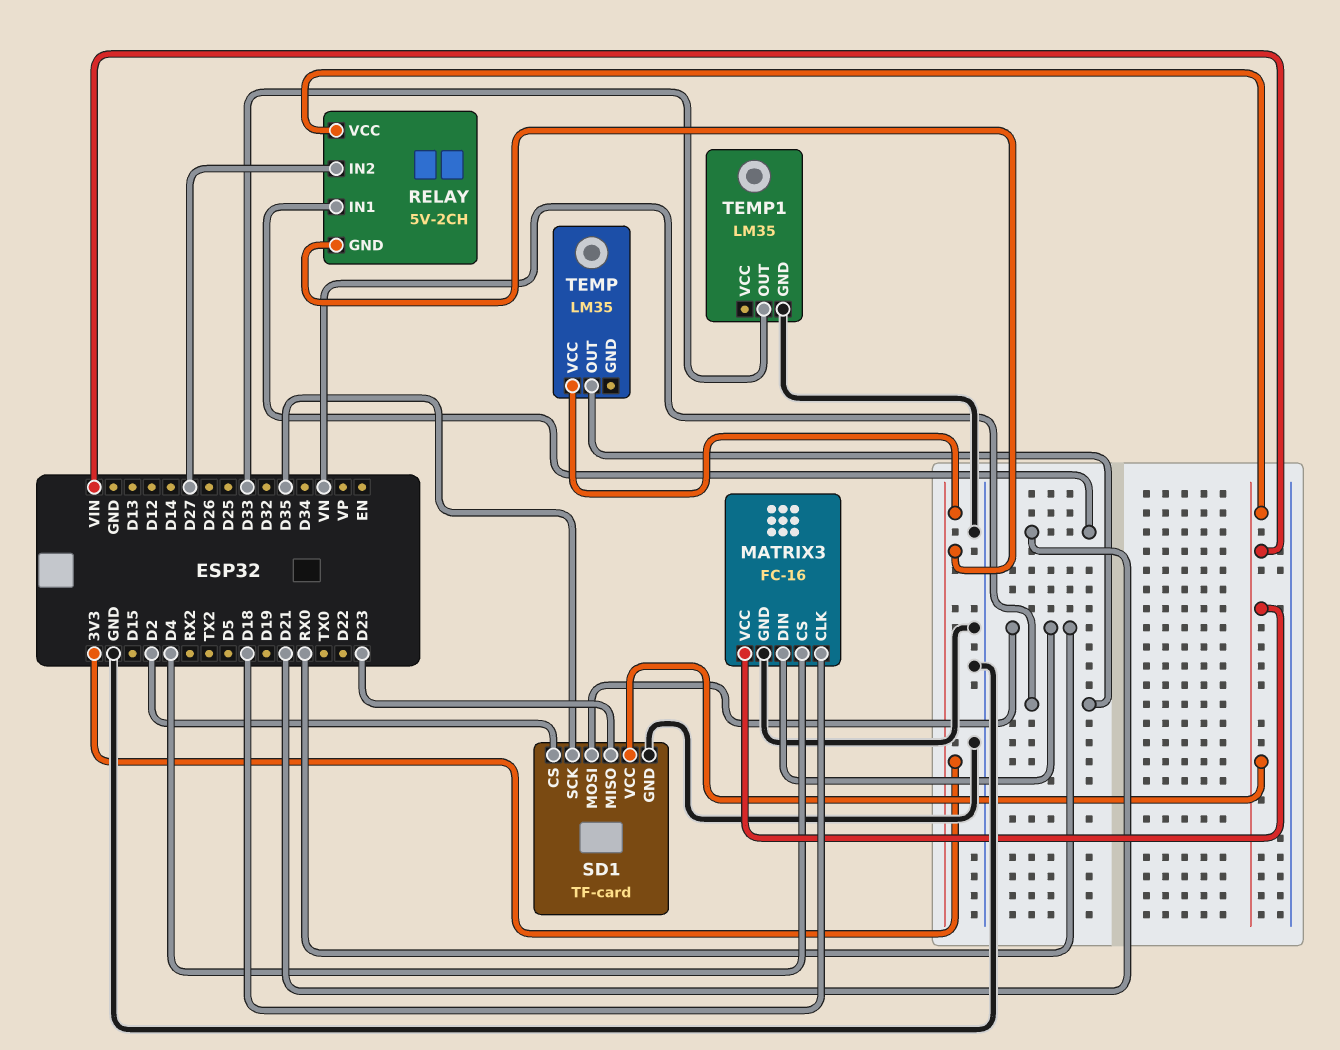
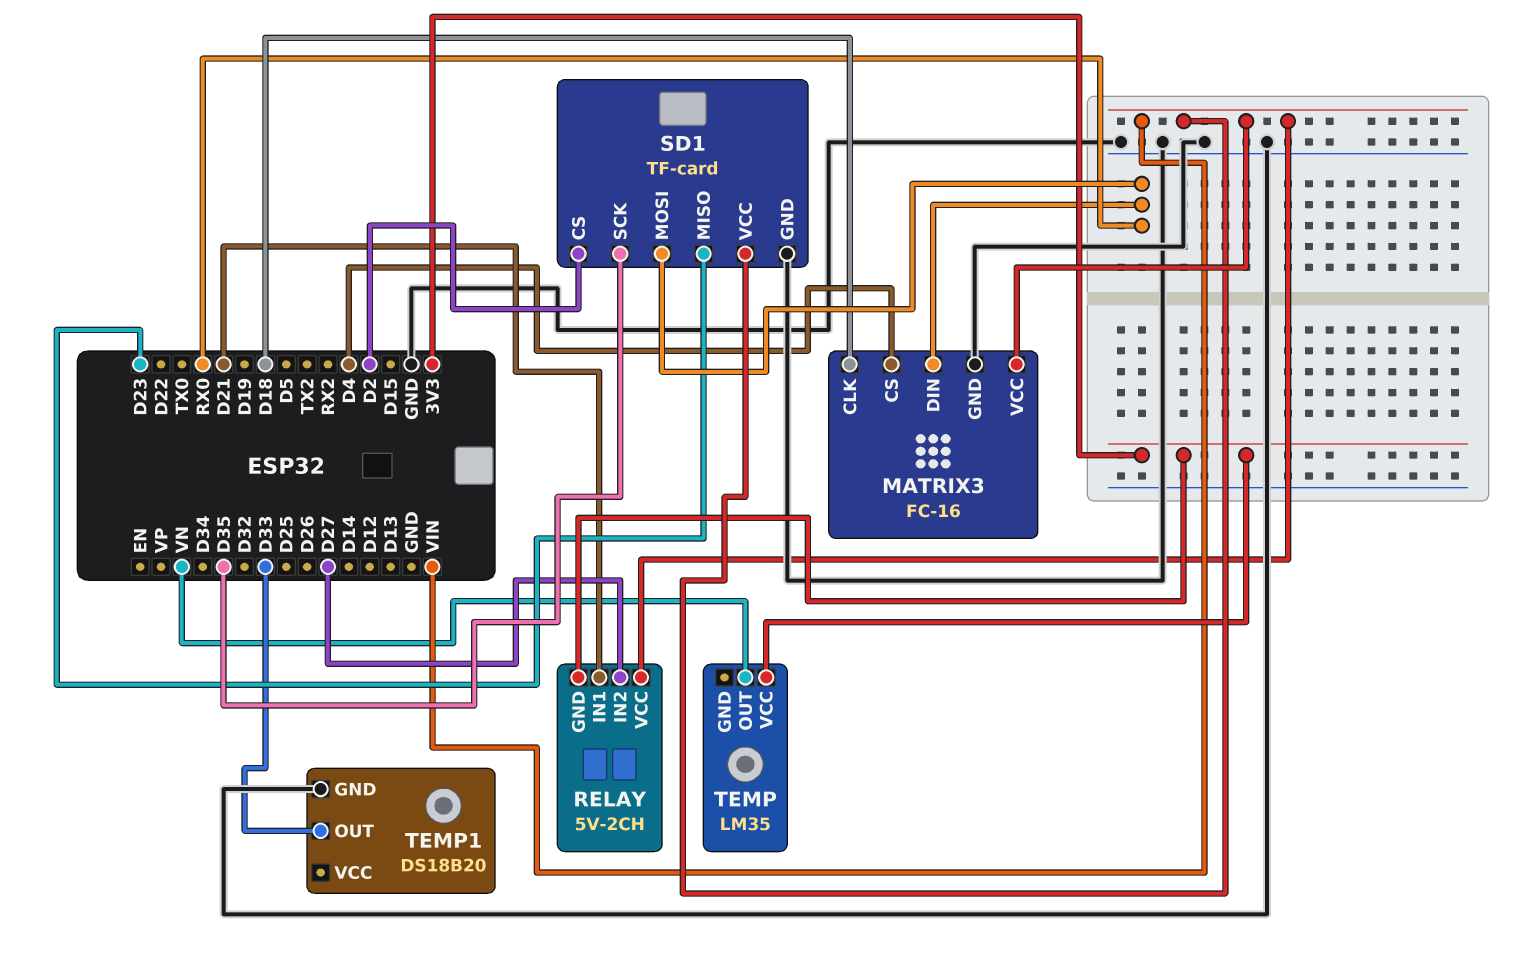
TEMP1: LM35 -> DS18B20

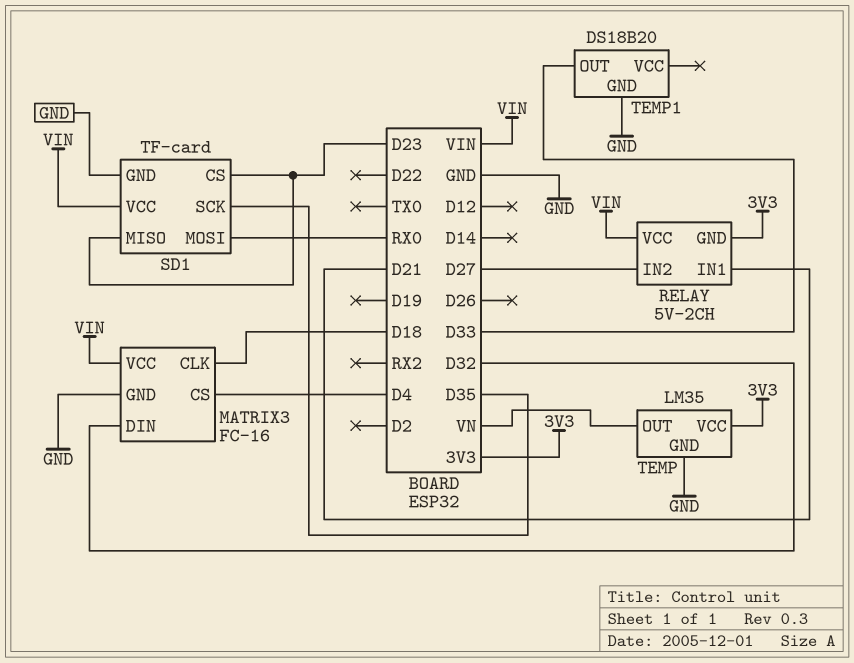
MATRIX3 pin DIN: RX0 -> D32
SD1 pin CS: D2 -> D23
TEMP pin GND: none -> GND

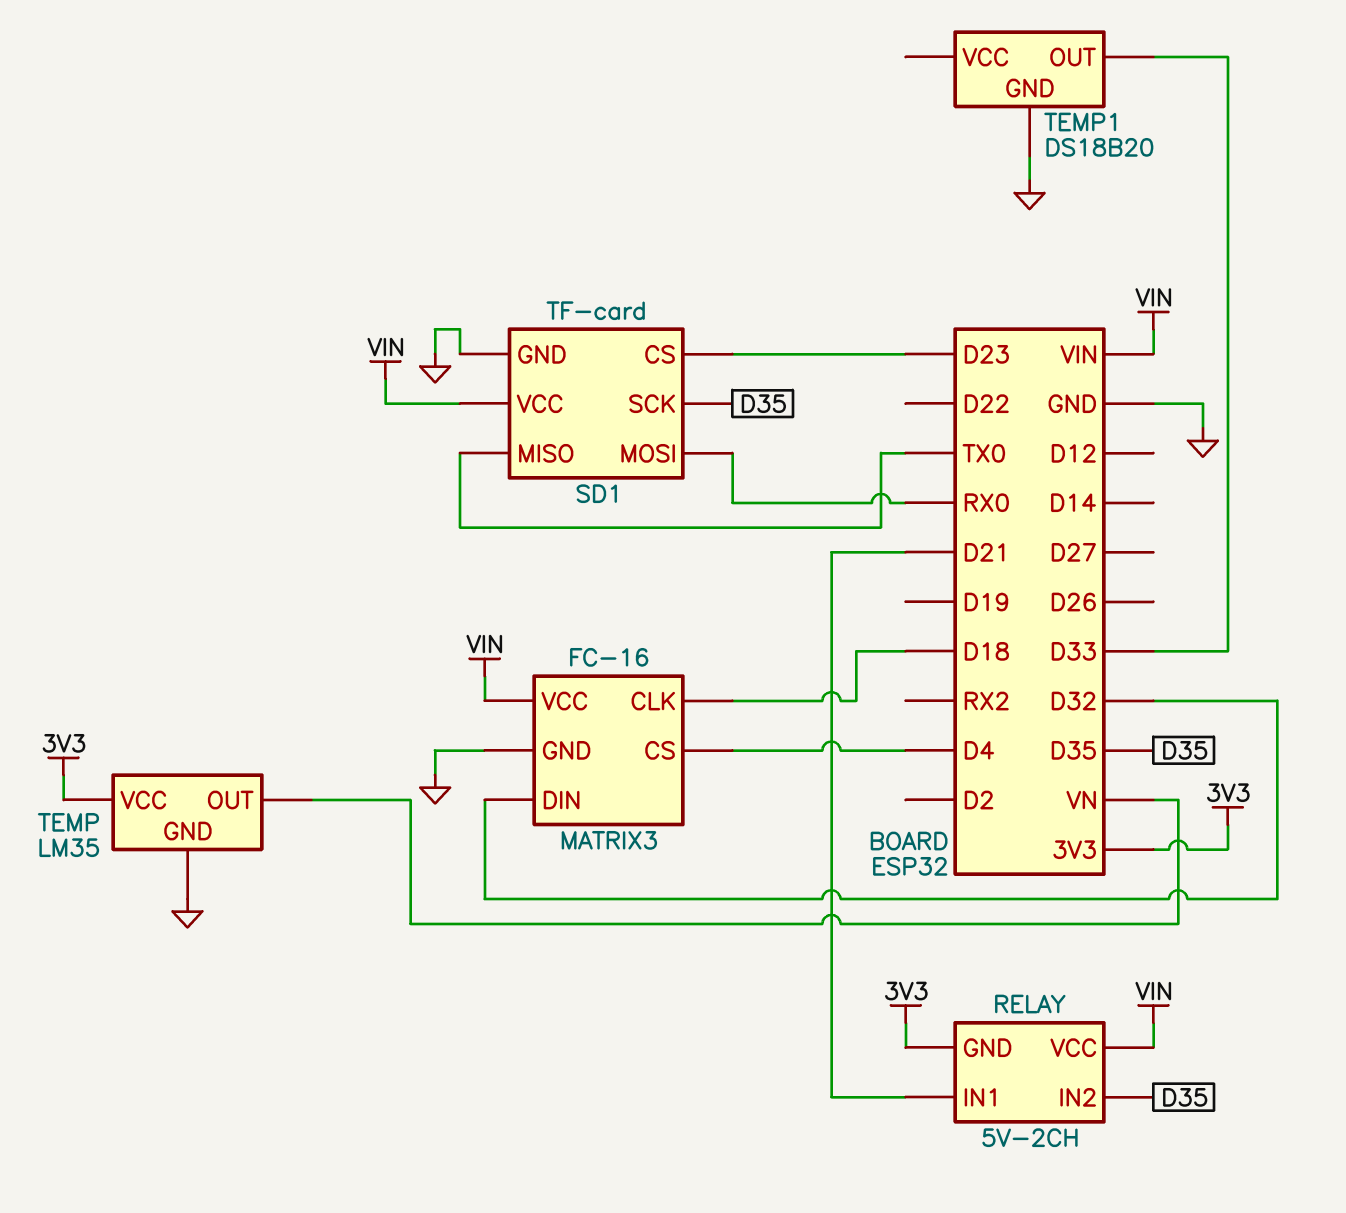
RELAY pin IN2: D27 -> D35
SD1 pin MISO: D23 -> TX0

